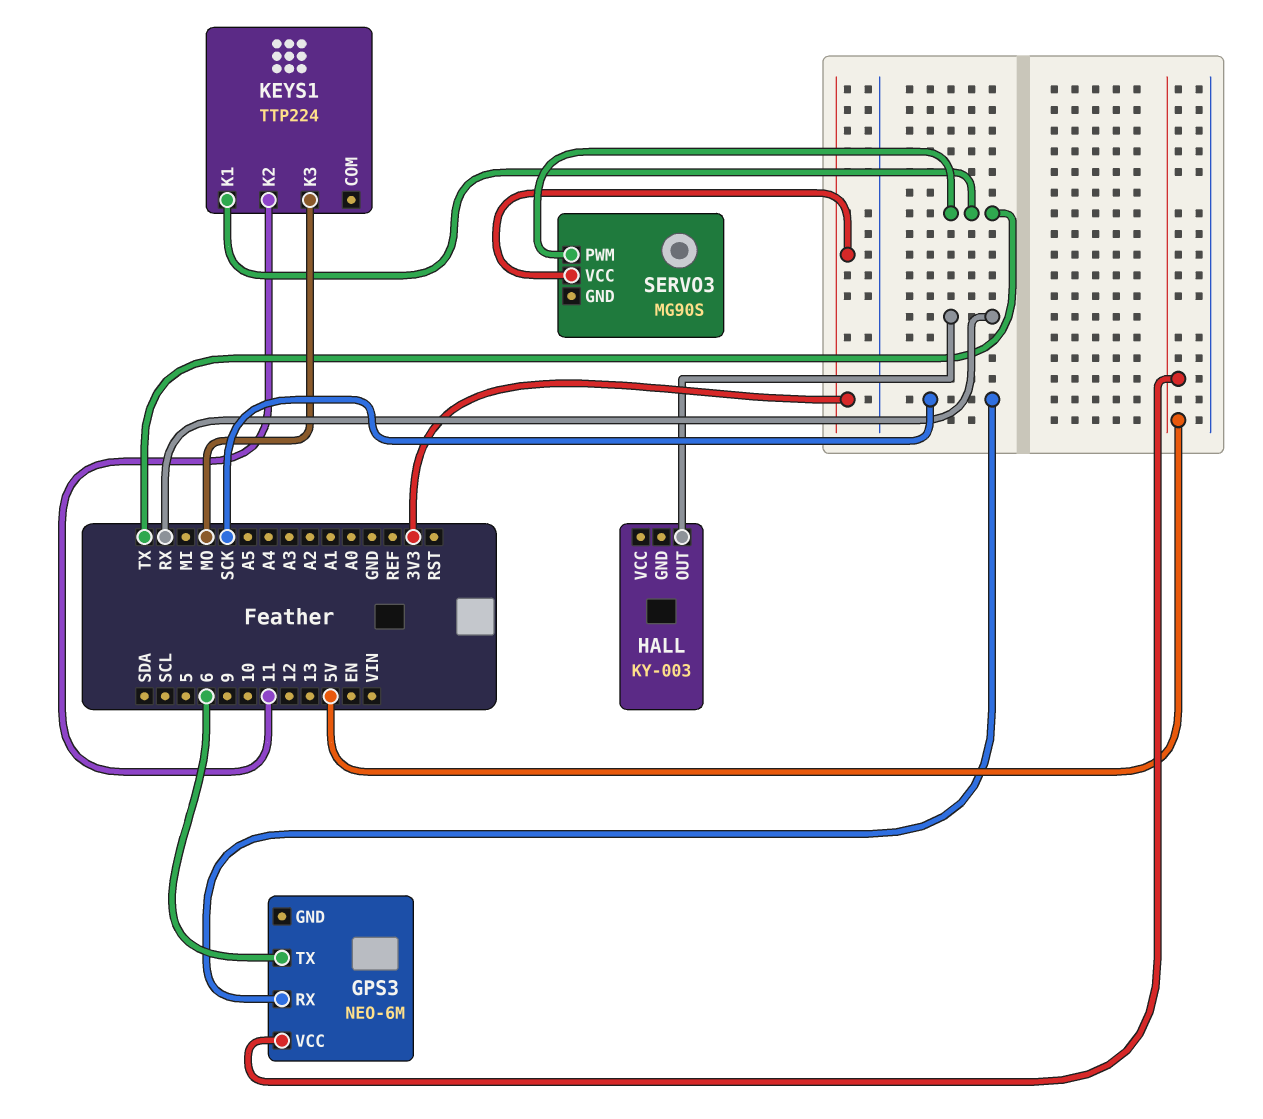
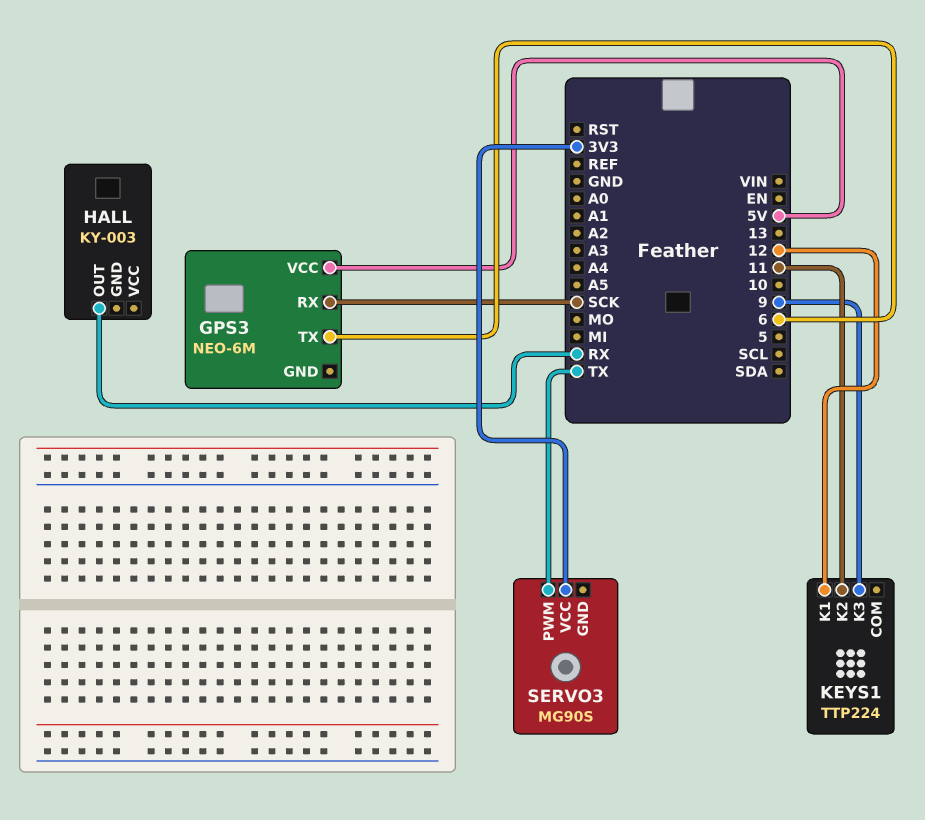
KEYS1 pin K1: TX -> 12
KEYS1 pin K3: MO -> 9

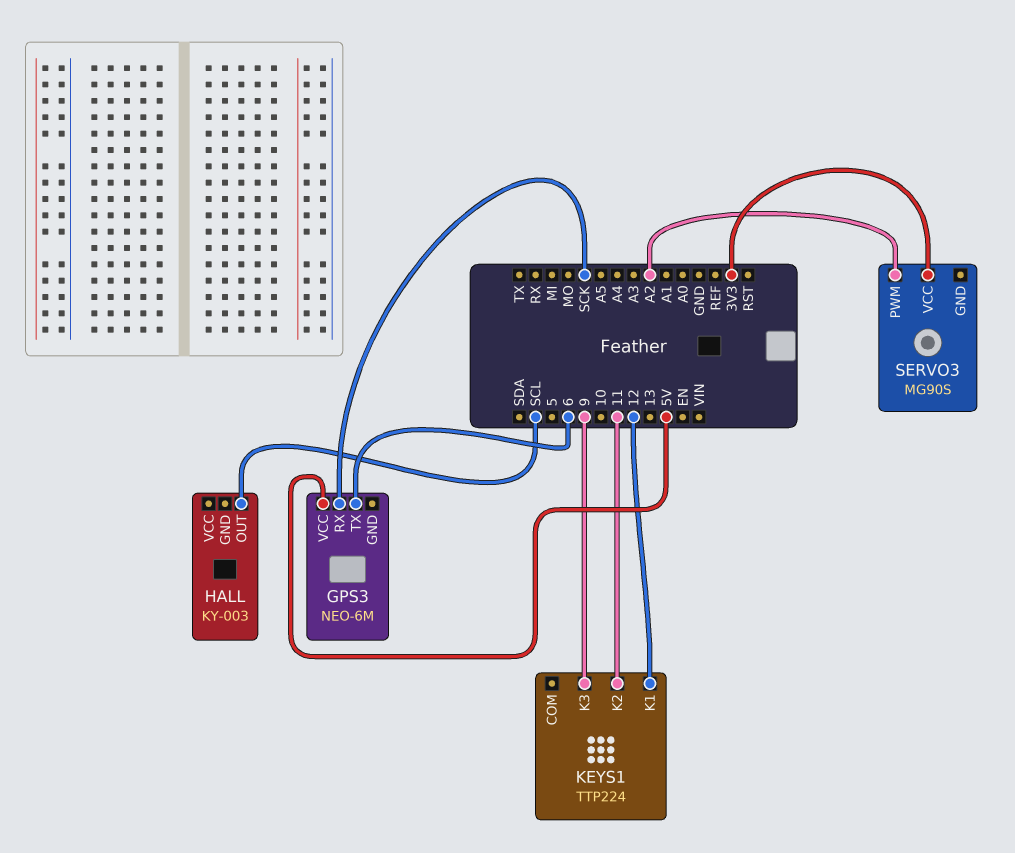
HALL pin OUT: RX -> SCL
SERVO3 pin PWM: TX -> A2

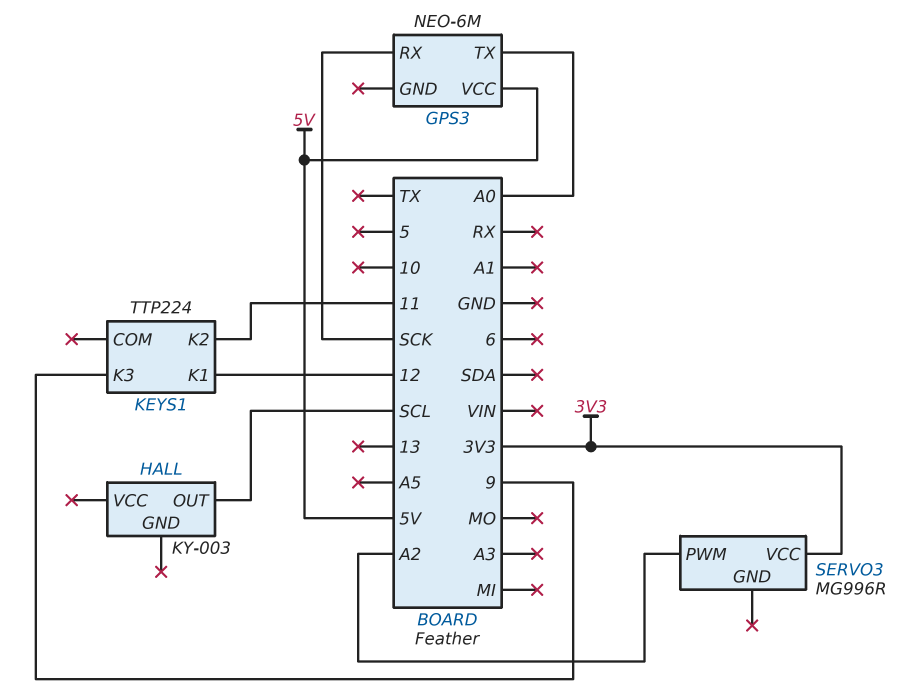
GPS3 pin TX: 6 -> A0
SERVO3: MG90S -> MG996R

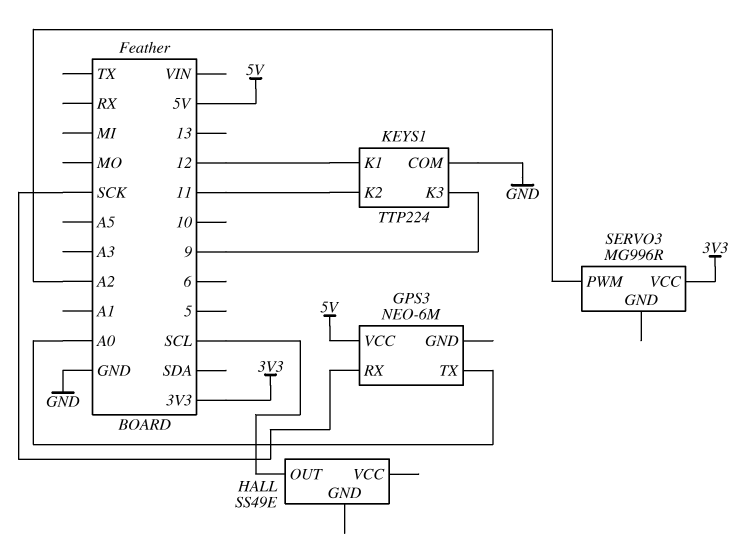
HALL: KY-003 -> SS49E
KEYS1 pin COM: none -> GND

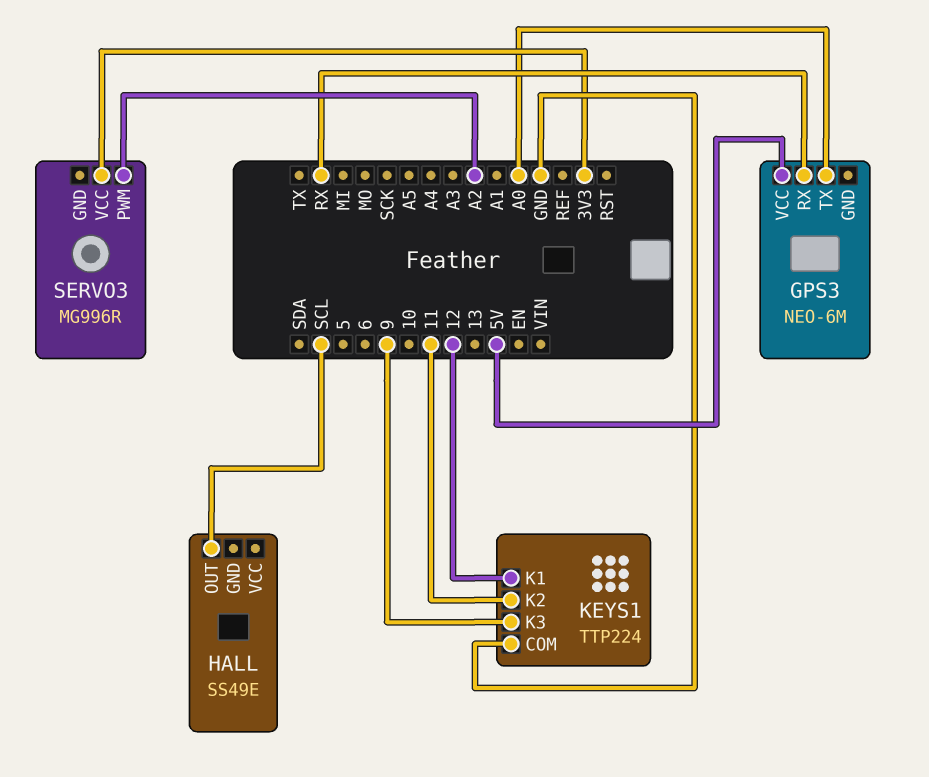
GPS3 pin RX: SCK -> RX

